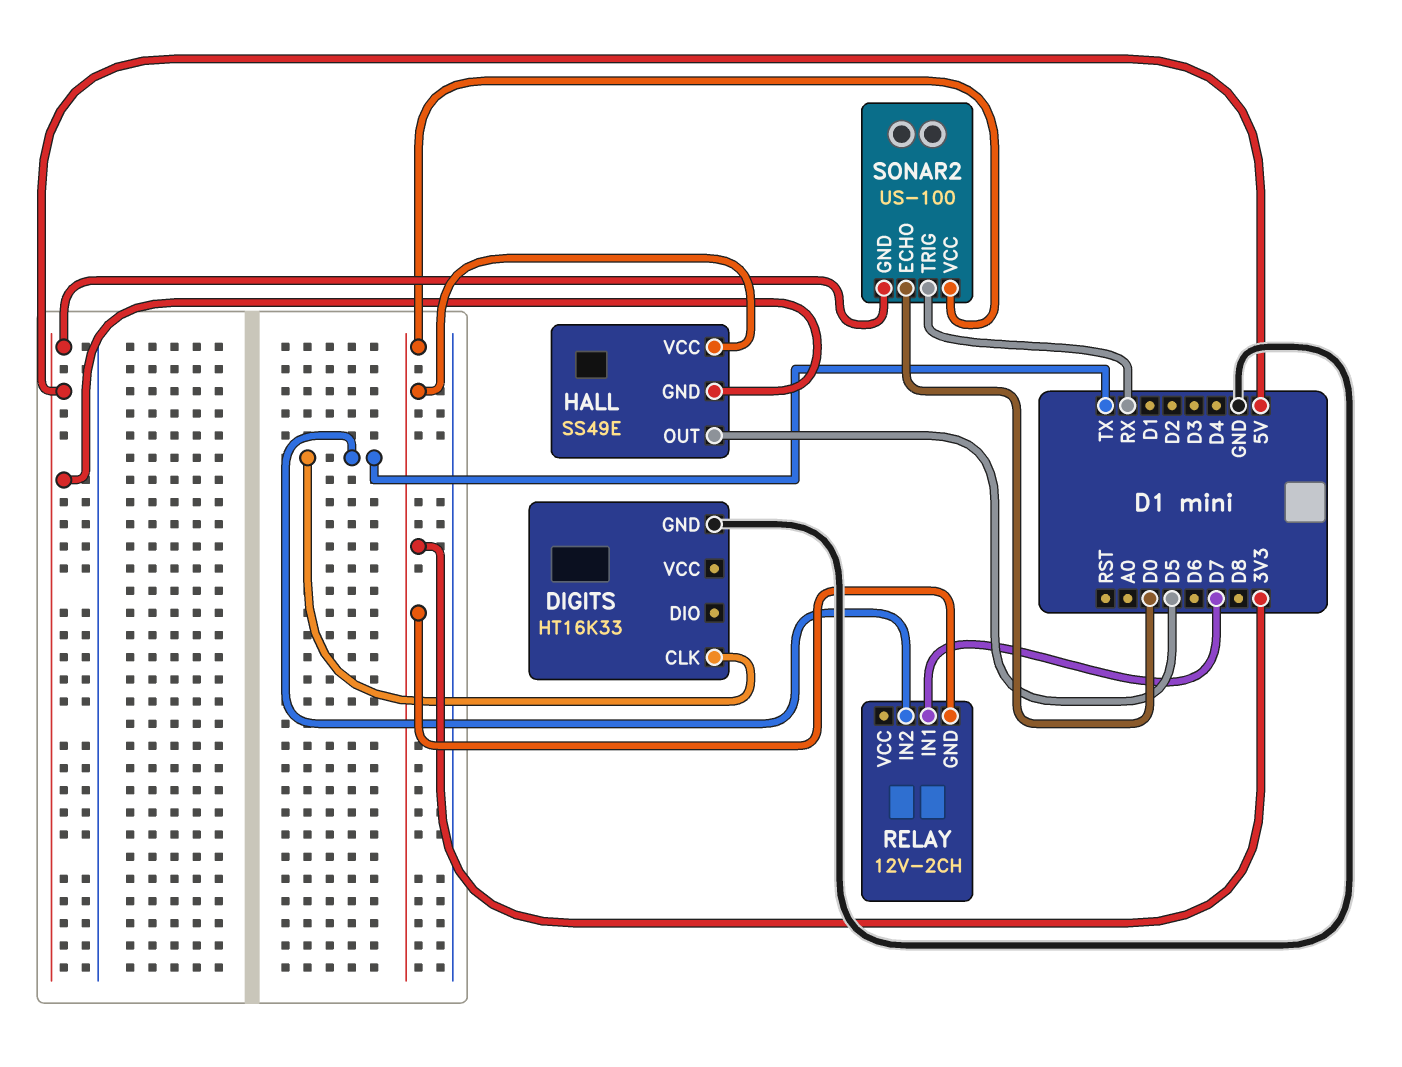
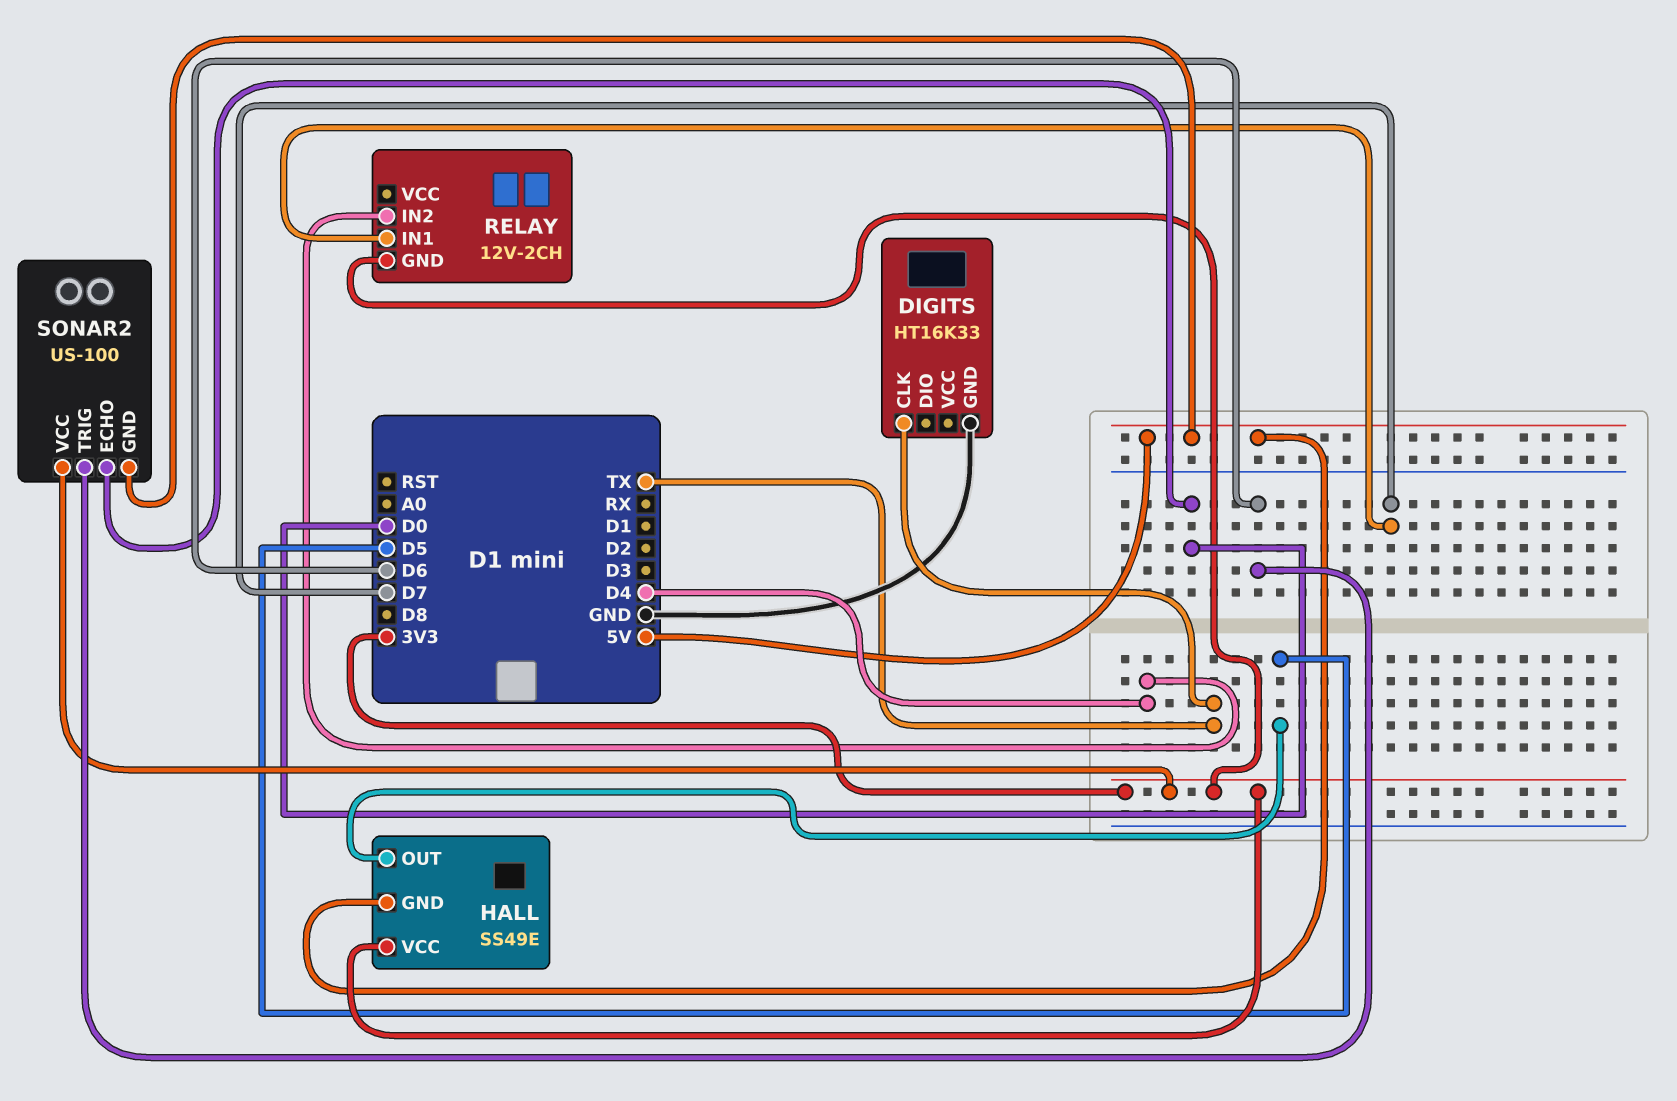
RELAY pin IN2: TX -> D4
SONAR2 pin TRIG: RX -> D6

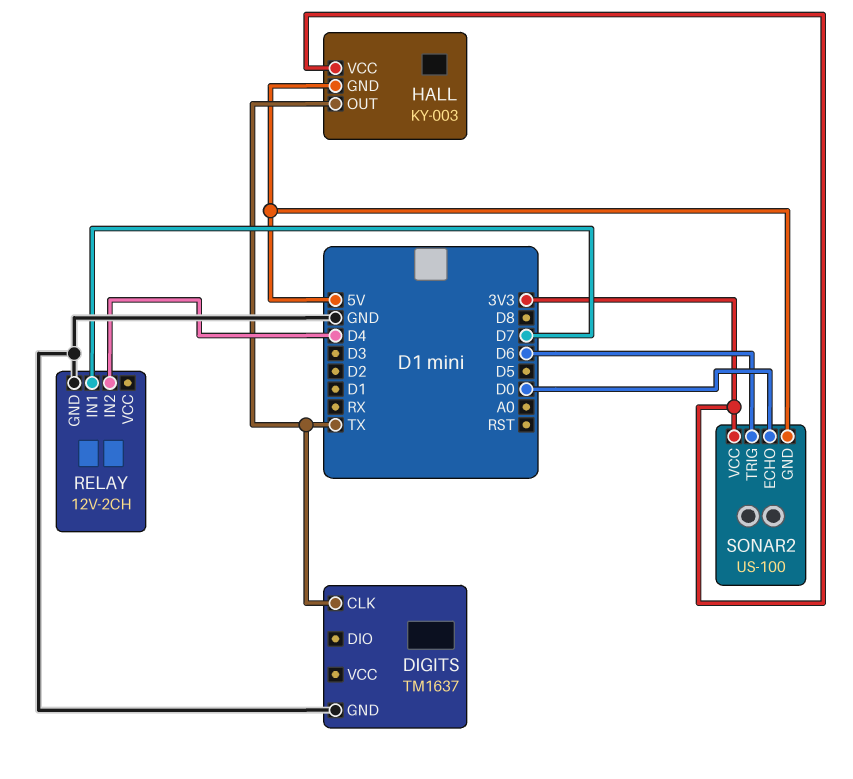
DIGITS: HT16K33 -> TM1637
HALL: SS49E -> KY-003
HALL pin OUT: D5 -> TX
RELAY pin GND: 3V3 -> GND

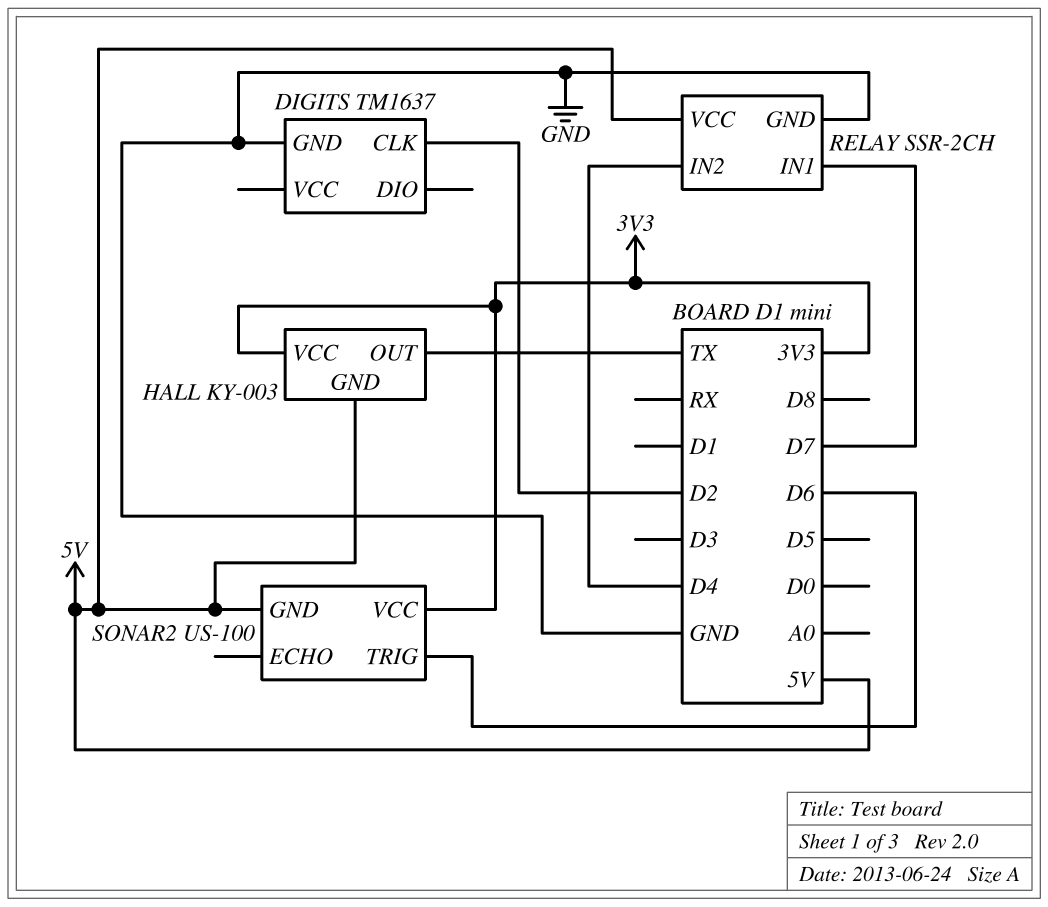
DIGITS pin CLK: TX -> D2
RELAY: 12V-2CH -> SSR-2CH
RELAY pin VCC: none -> 5V
SONAR2 pin ECHO: D0 -> none

